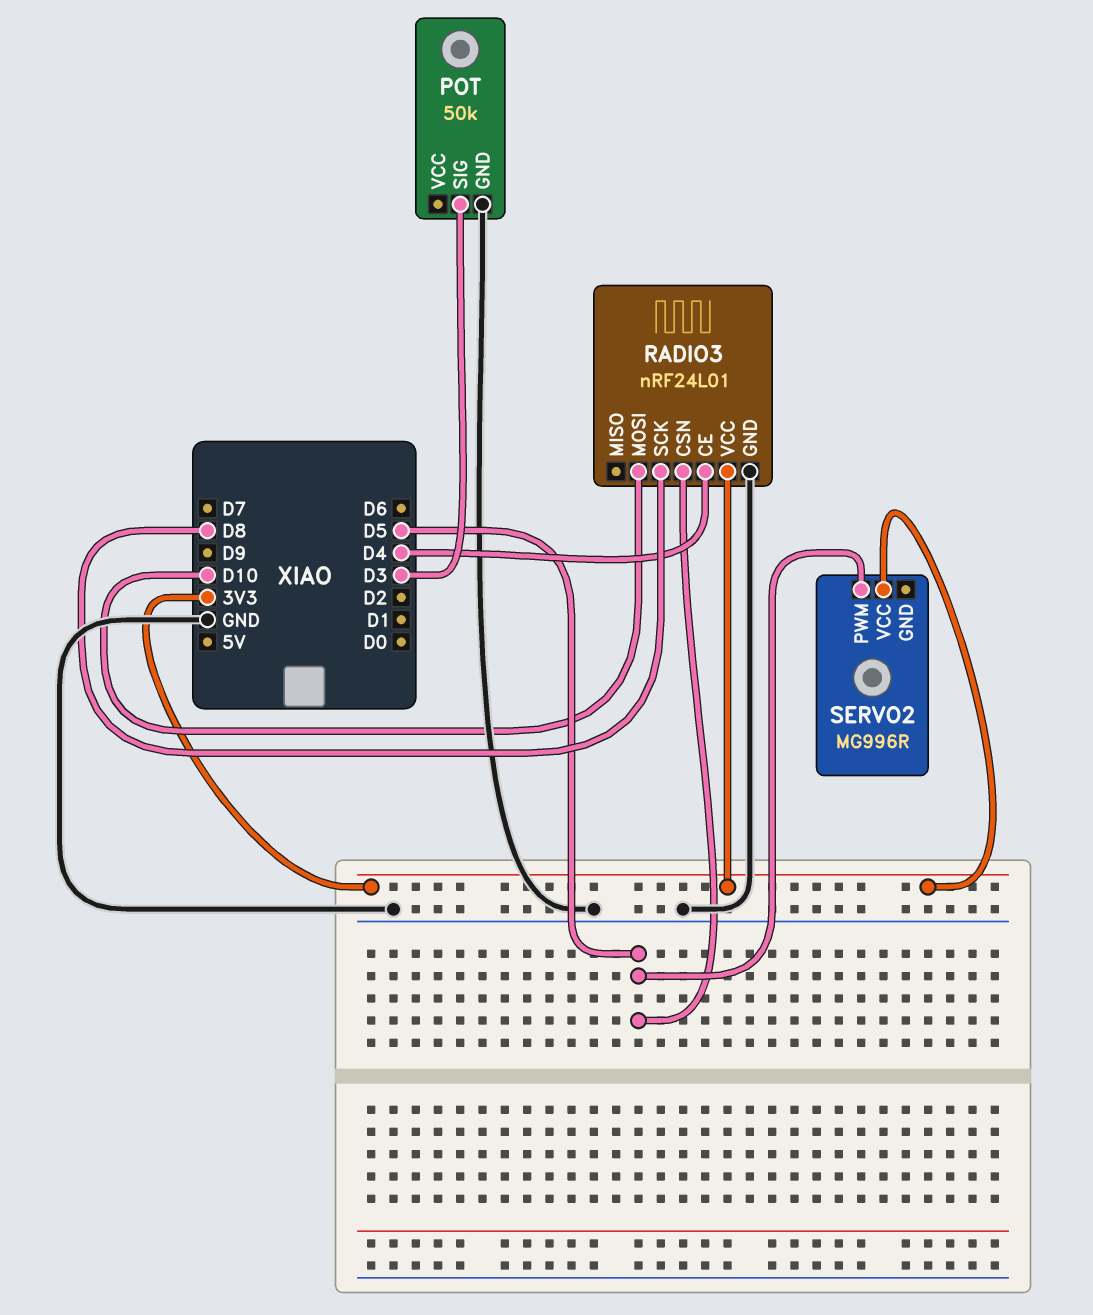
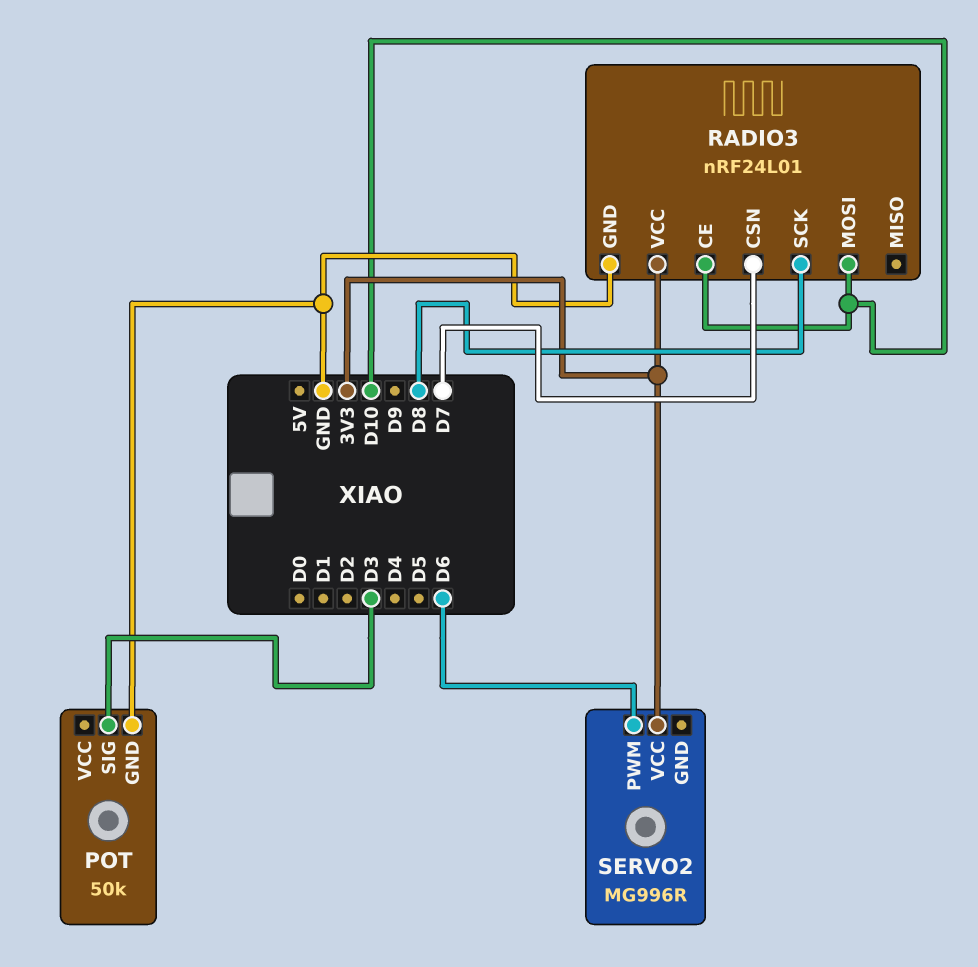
RADIO3 pin CE: D4 -> D10
RADIO3 pin CSN: D5 -> D7
SERVO2 pin PWM: D5 -> D6

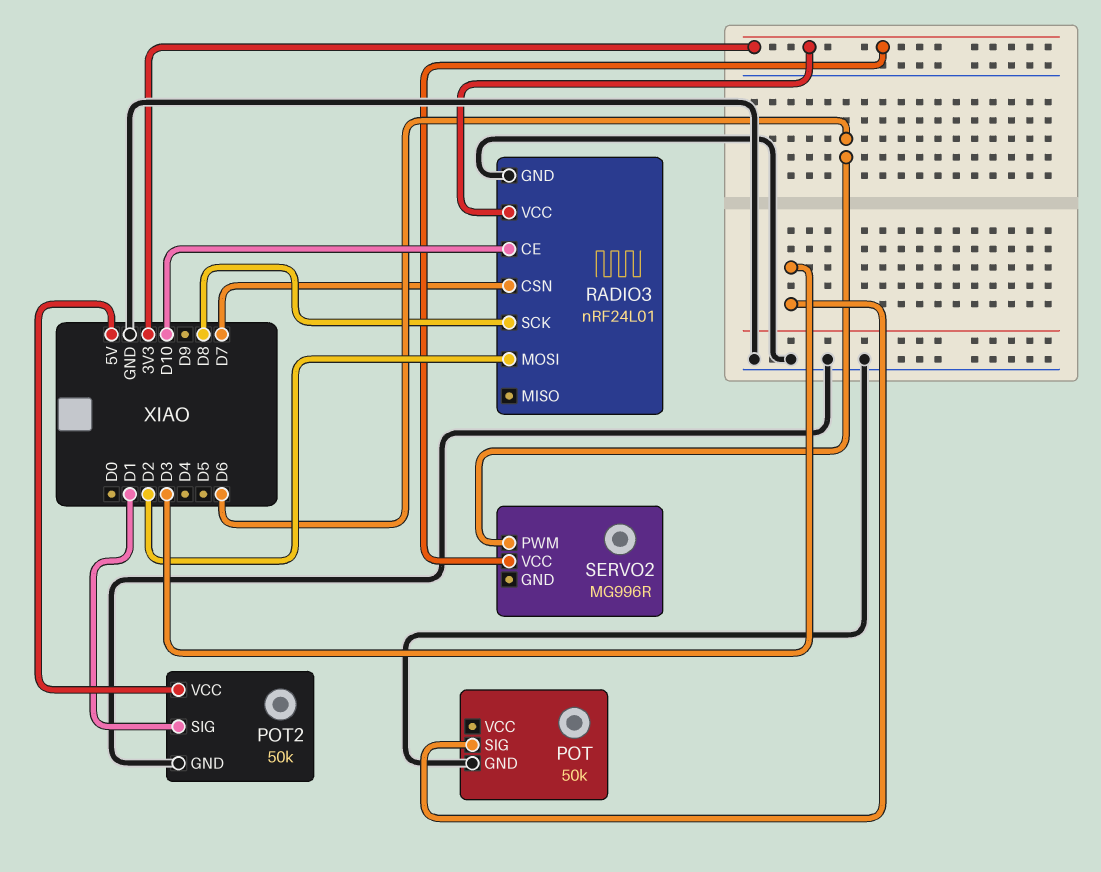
POT2: none -> 50k
POT2 pin GND: none -> GND
POT2 pin SIG: none -> D1
POT2 pin VCC: none -> 5V
RADIO3 pin MOSI: D10 -> D2

